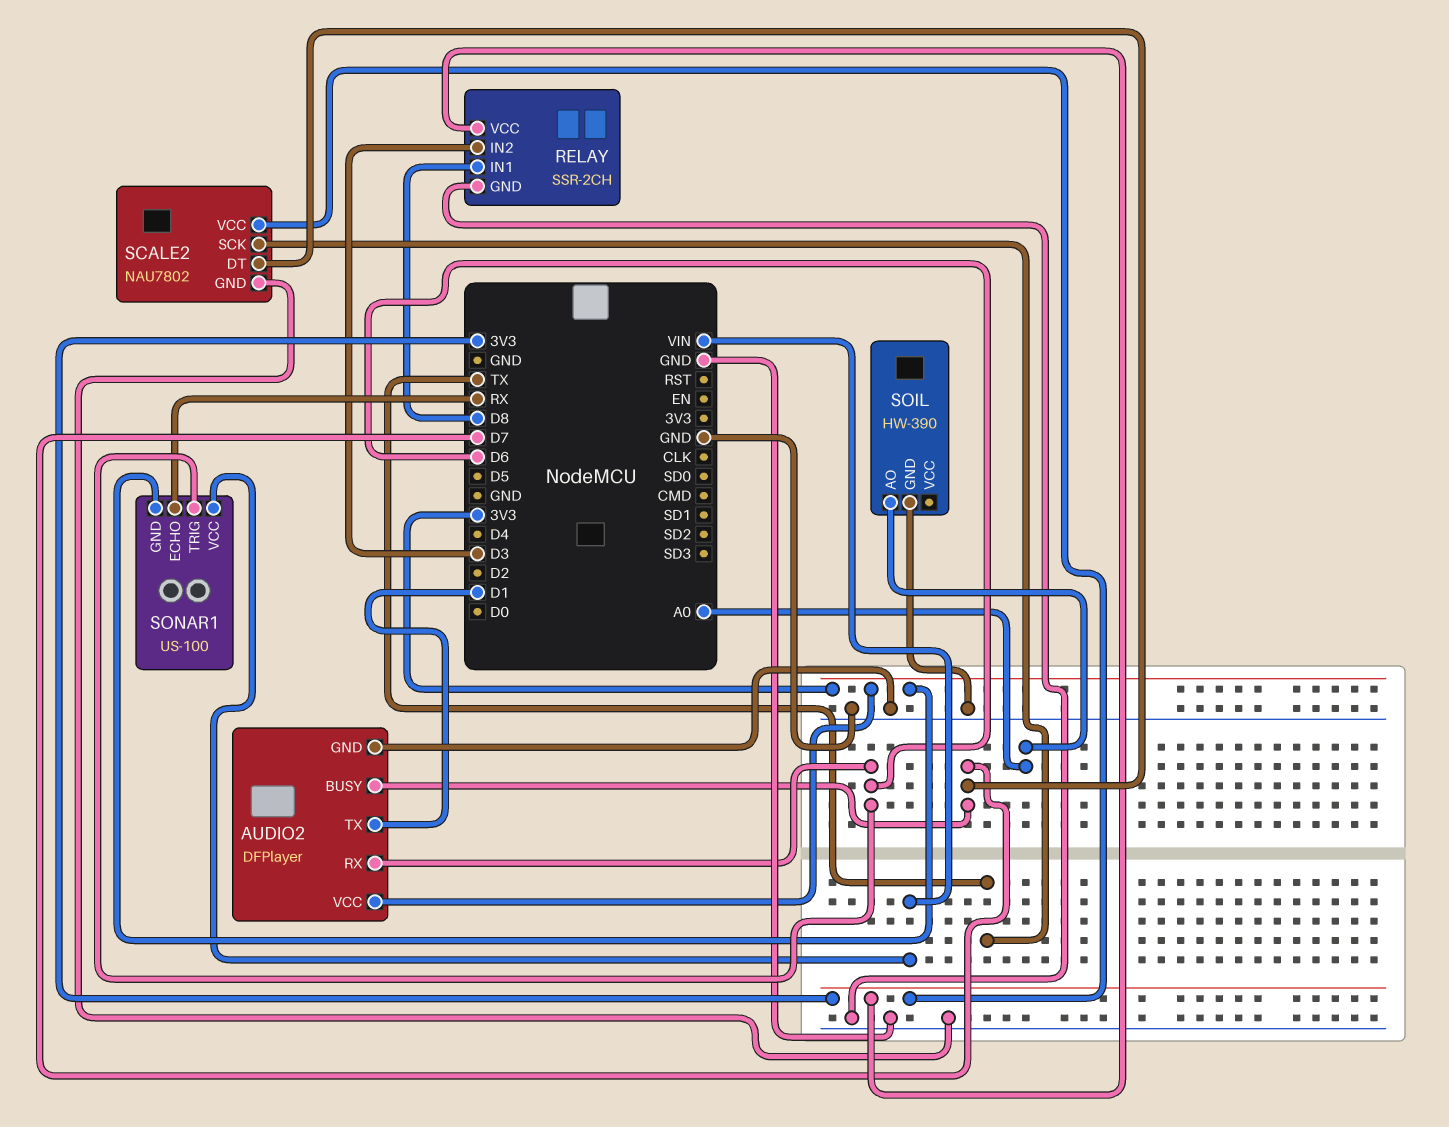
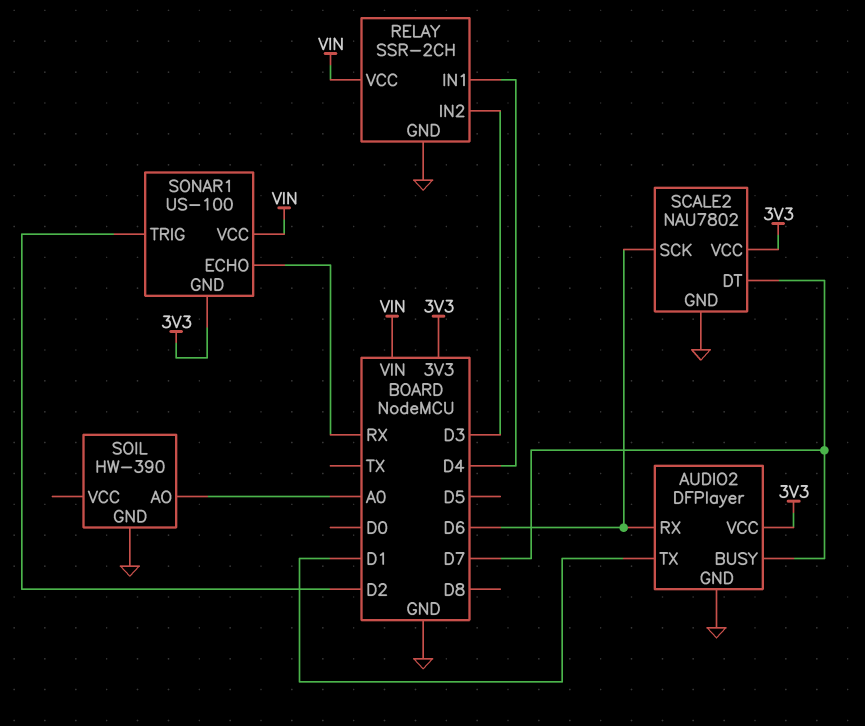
RELAY pin IN1: D8 -> D4
RELAY pin VCC: 3V3 -> VIN
SCALE2 pin SCK: TX -> D6
SONAR1 pin TRIG: D6 -> D2

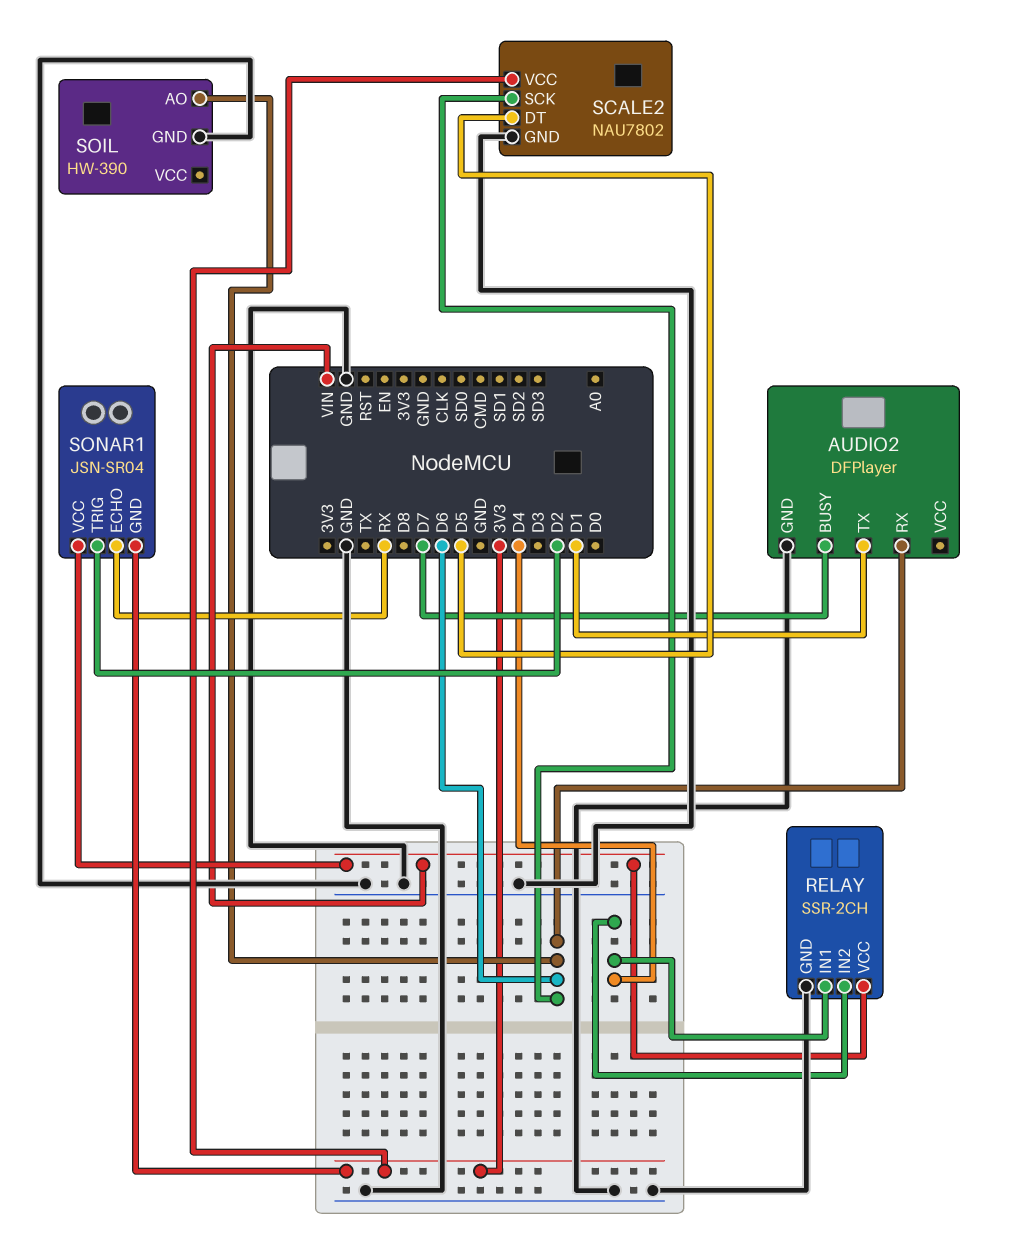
AUDIO2 pin VCC: 3V3 -> none
RELAY pin IN2: D3 -> D4
SCALE2 pin DT: D7 -> D5
SOIL pin AO: A0 -> D6
SONAR1: US-100 -> JSN-SR04

